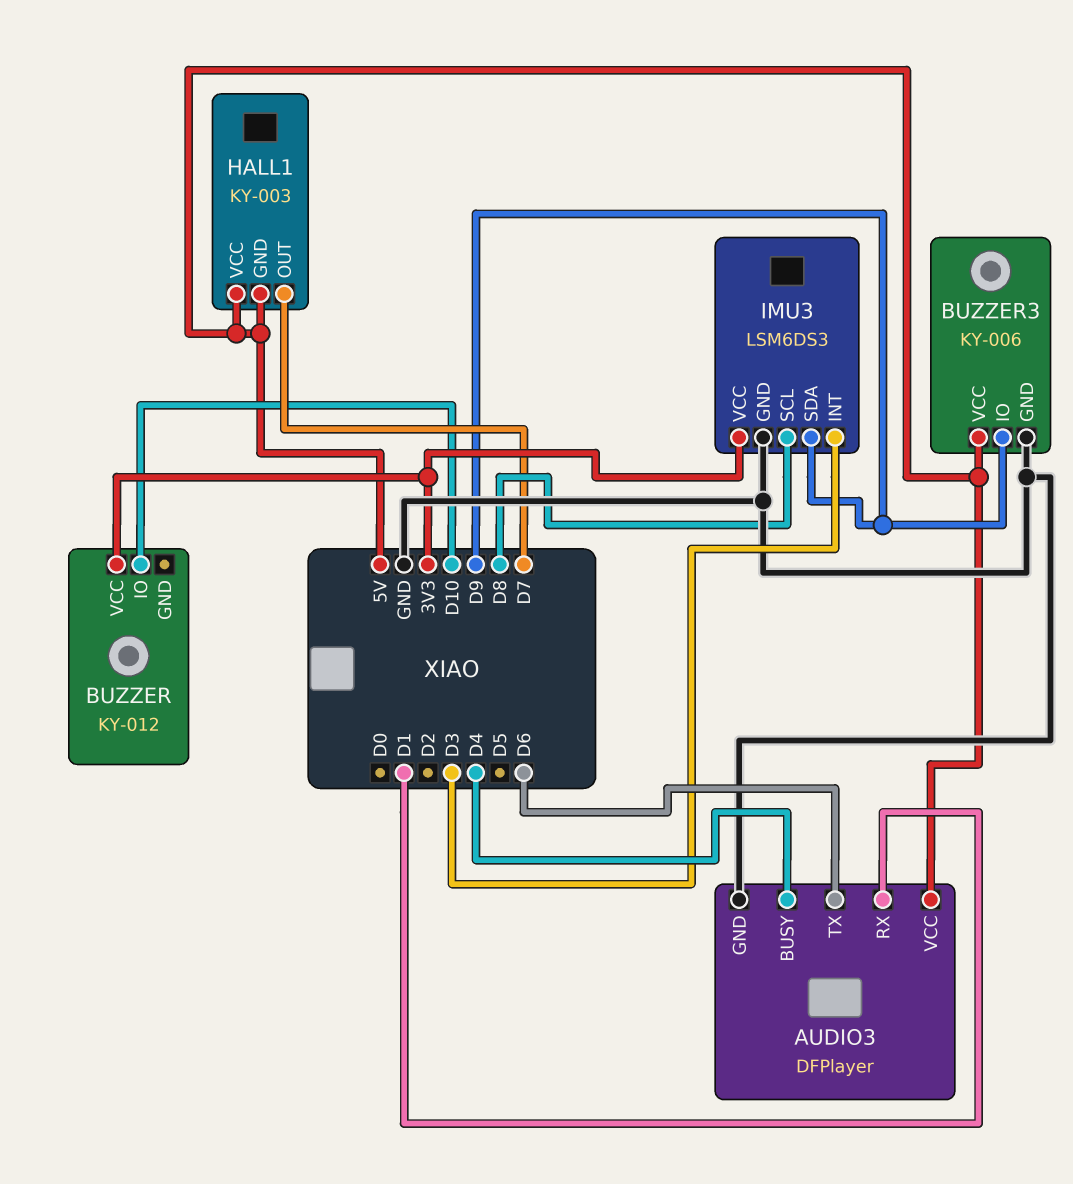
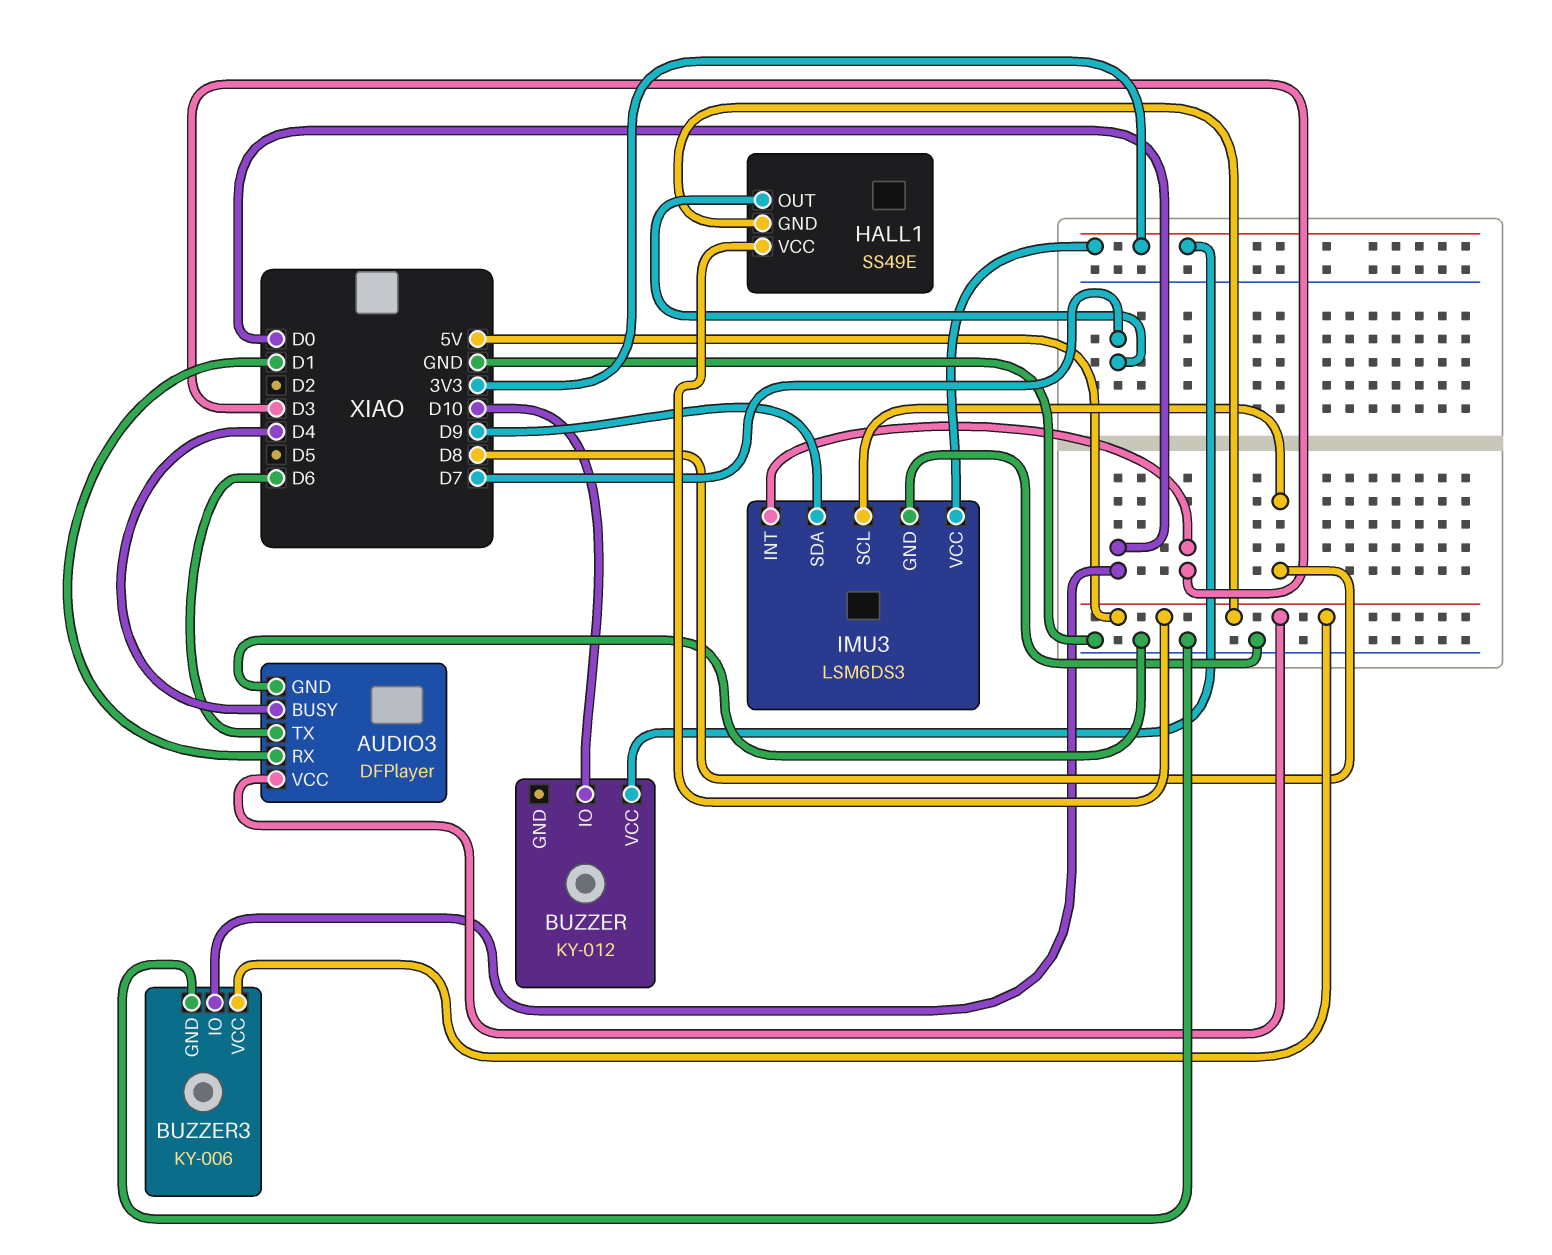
BUZZER3 pin IO: D9 -> D0
HALL1: KY-003 -> SS49E

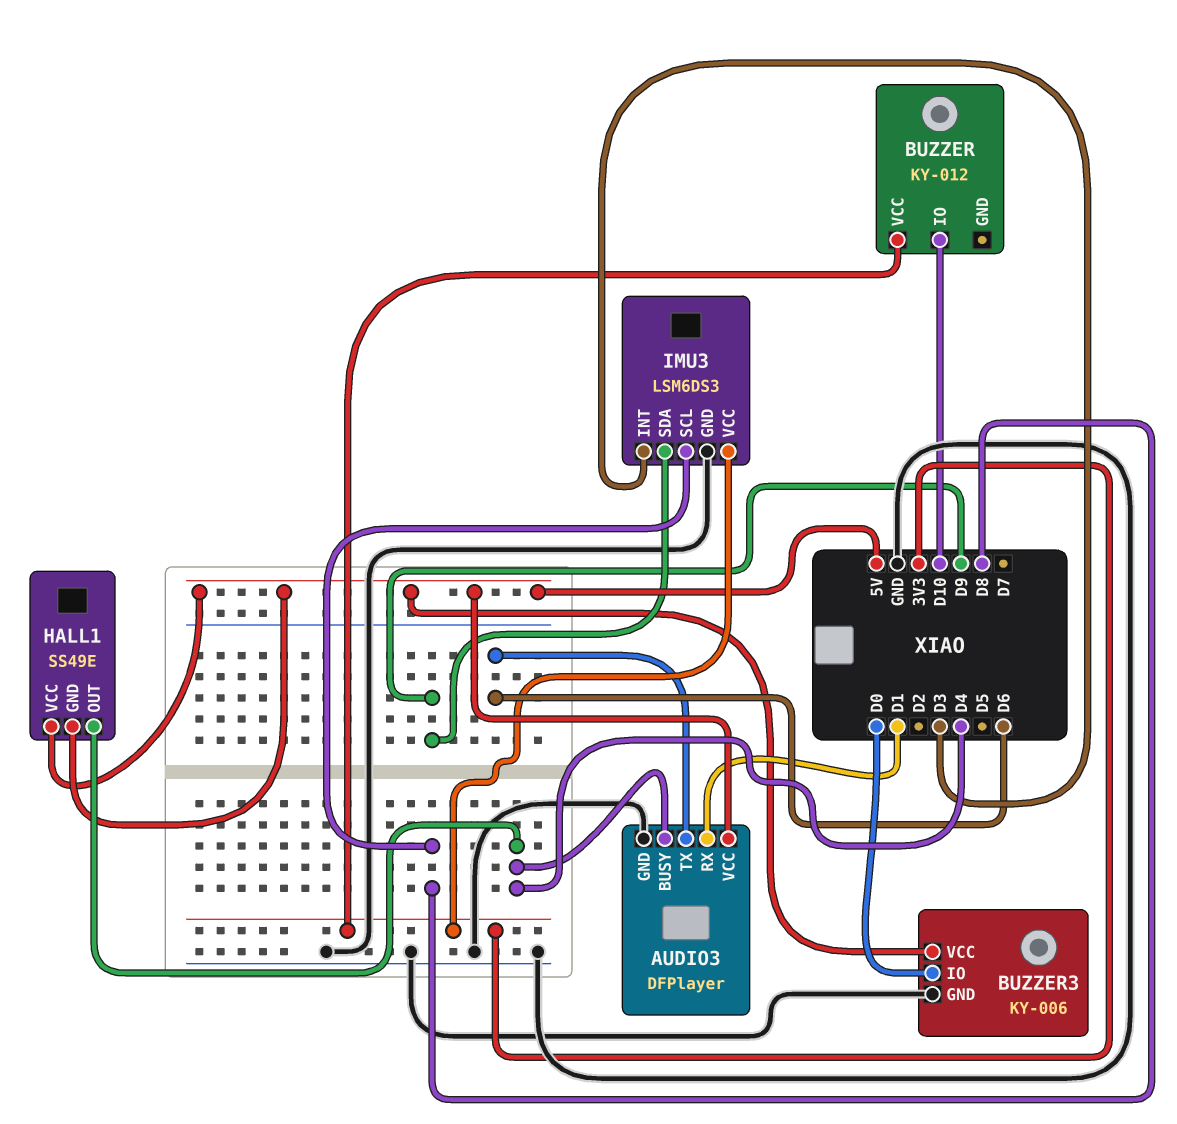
HALL1 pin OUT: D7 -> D4

